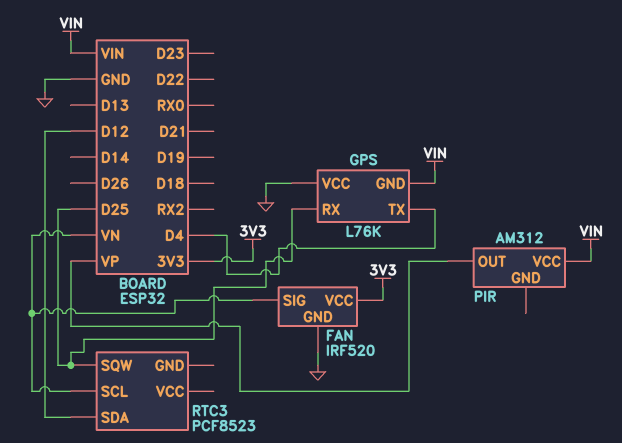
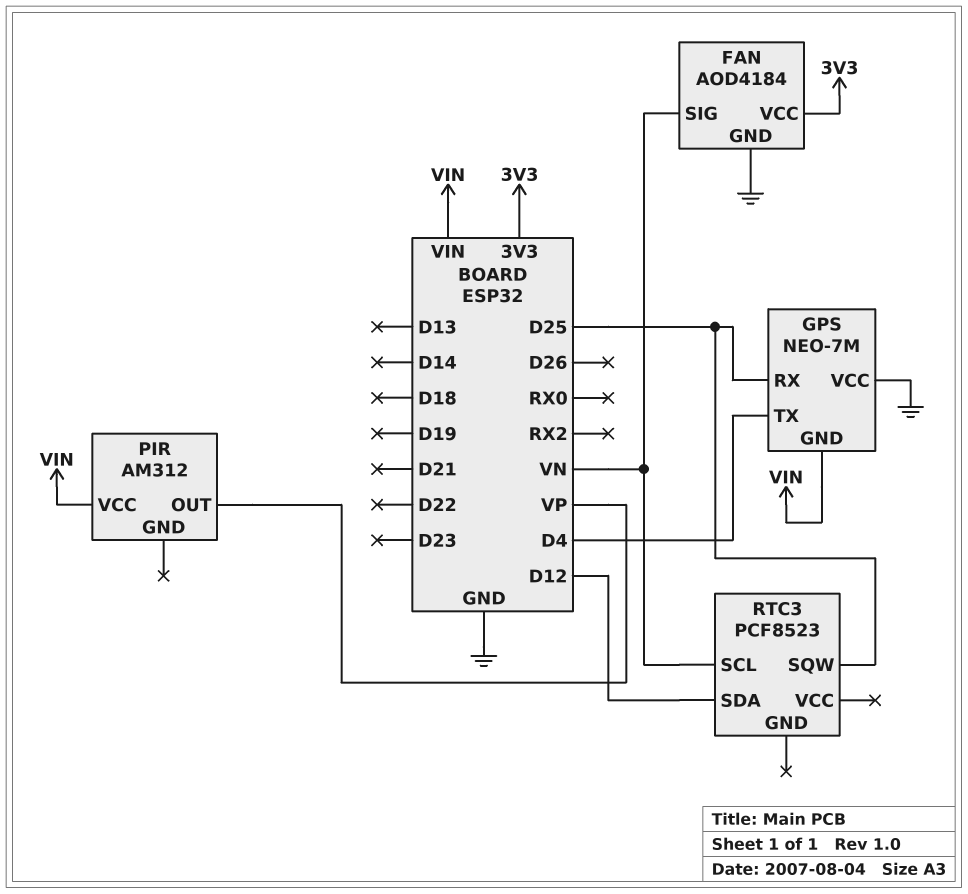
FAN: IRF520 -> AOD4184
GPS: L76K -> NEO-7M

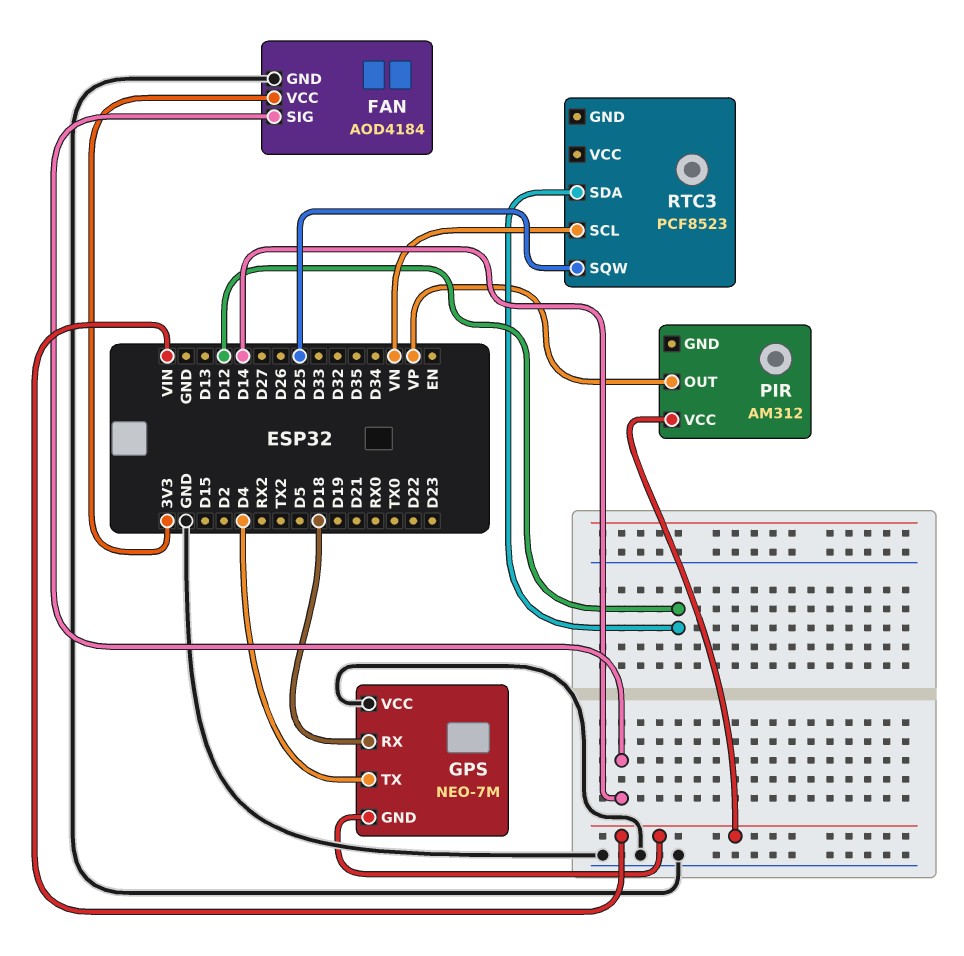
FAN pin SIG: VN -> D14
GPS pin RX: D25 -> D18

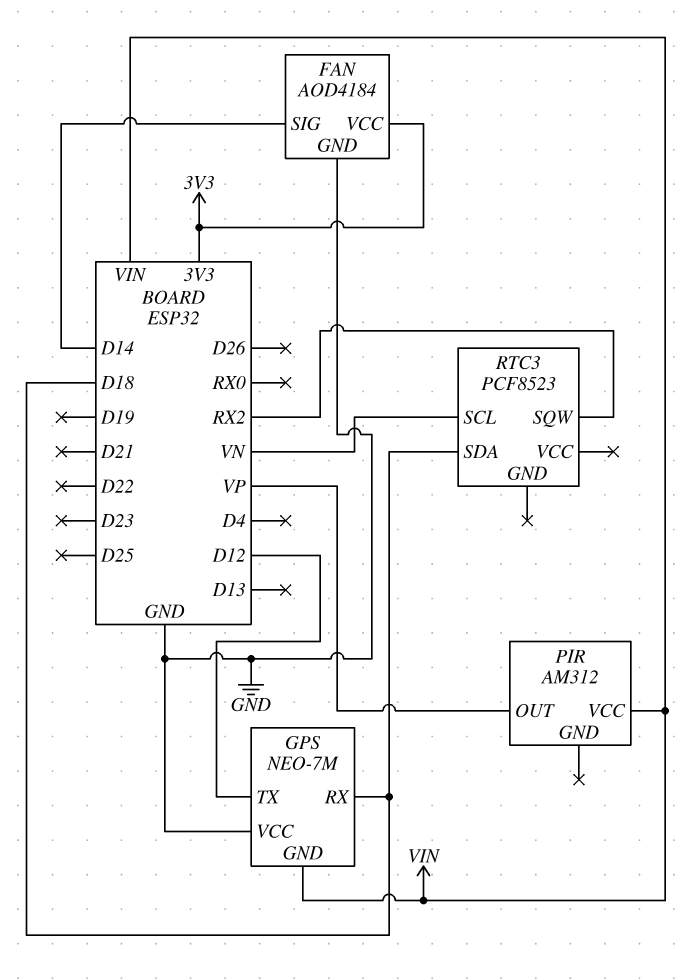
GPS pin TX: D4 -> D12
RTC3 pin SDA: D12 -> D18
RTC3 pin SQW: D25 -> RX2

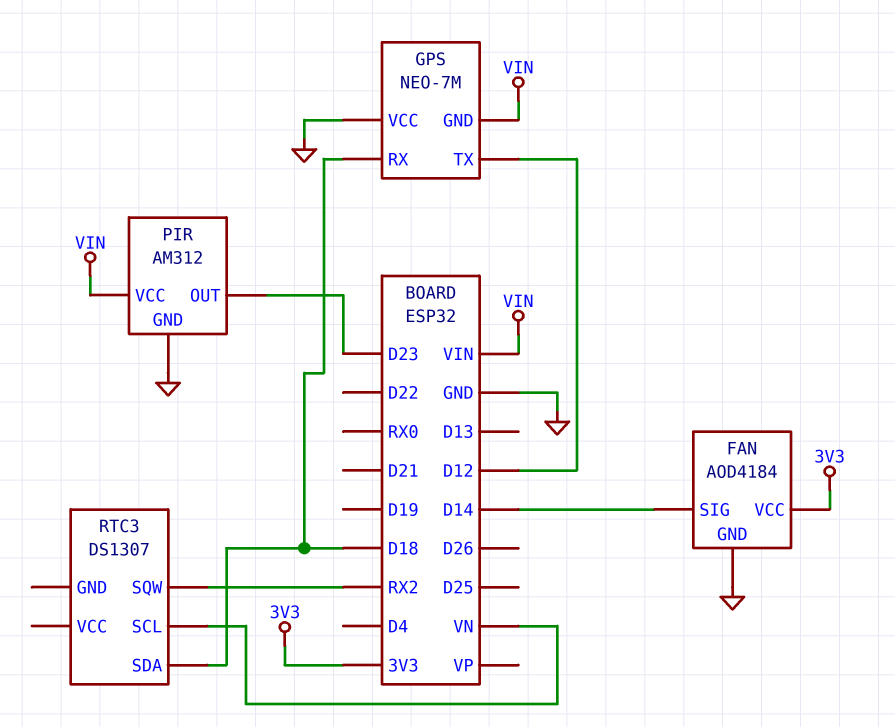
PIR pin GND: none -> GND
PIR pin OUT: VP -> D23
RTC3: PCF8523 -> DS1307

